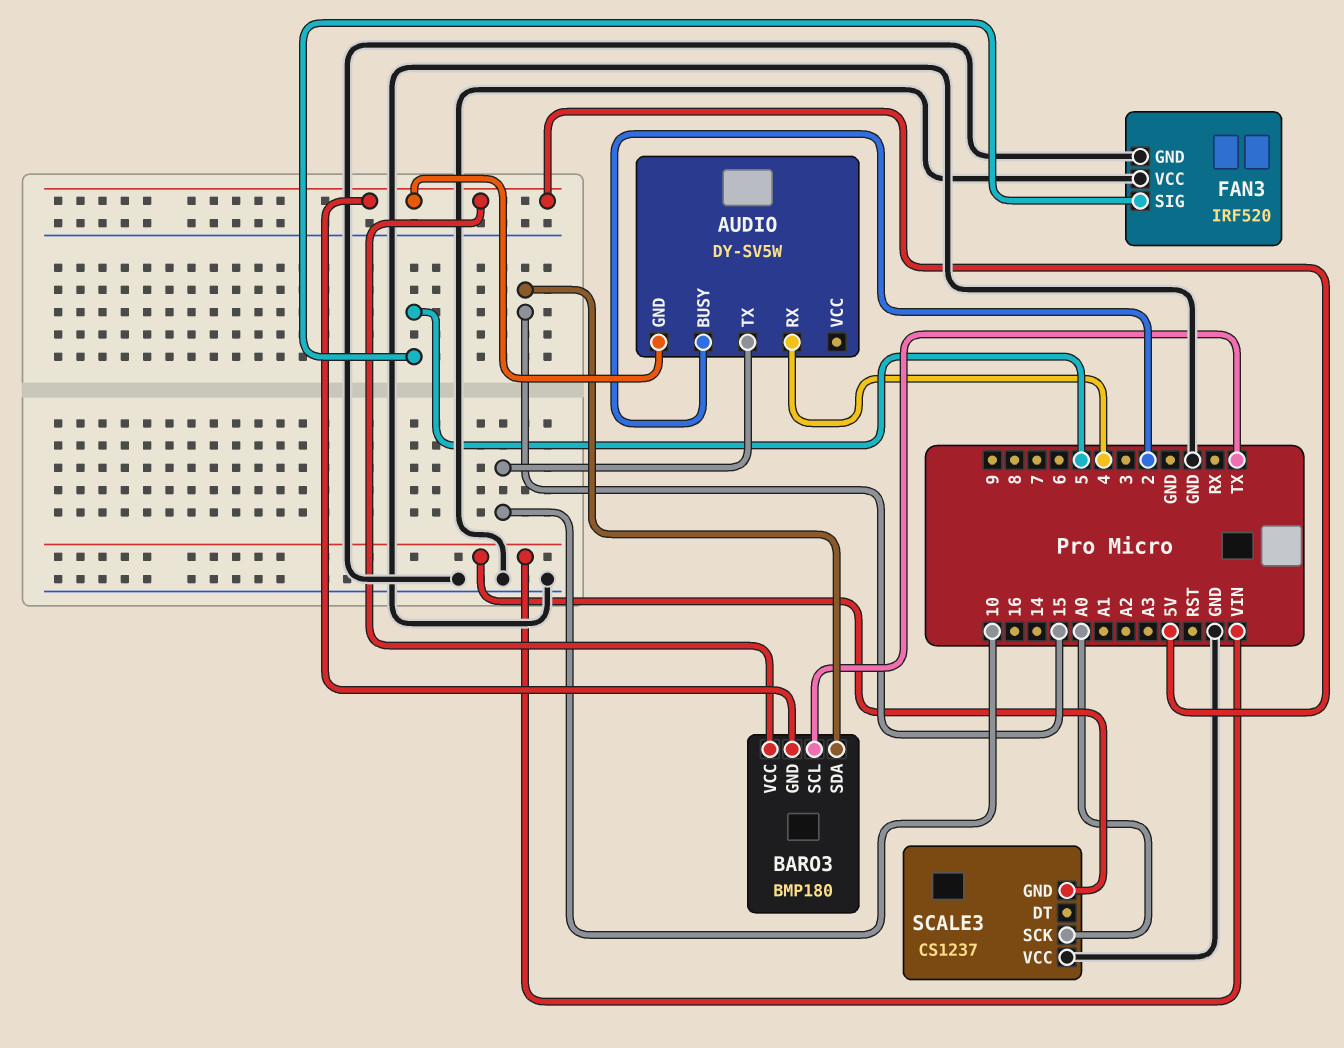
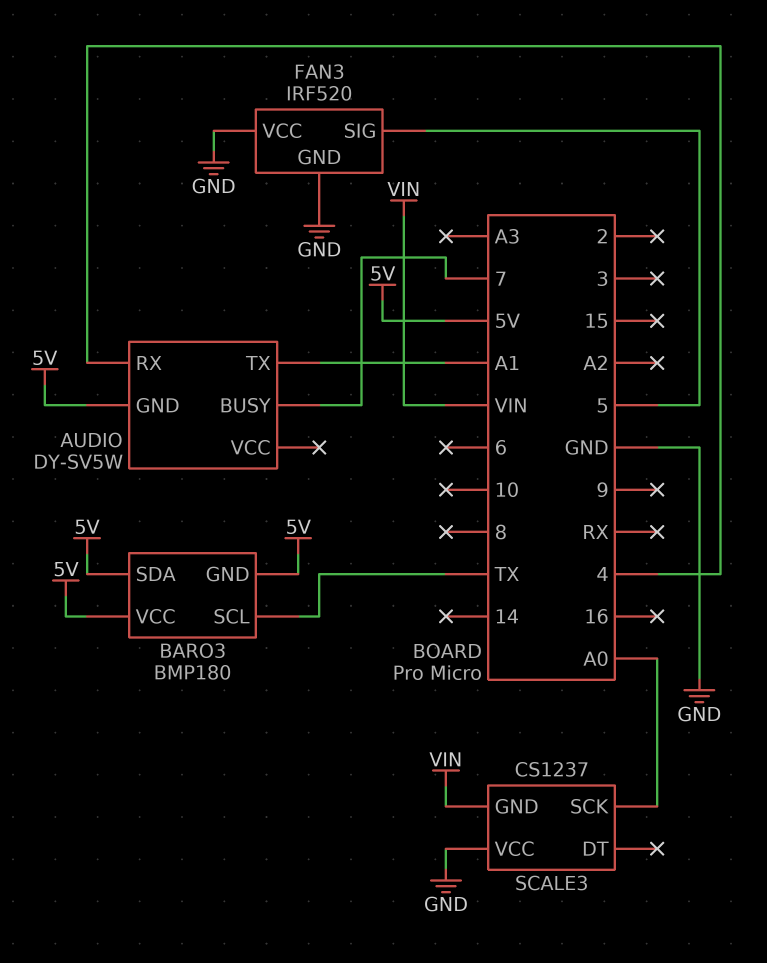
AUDIO pin BUSY: 2 -> 7
AUDIO pin TX: 10 -> A1
BARO3 pin SDA: 15 -> 5V

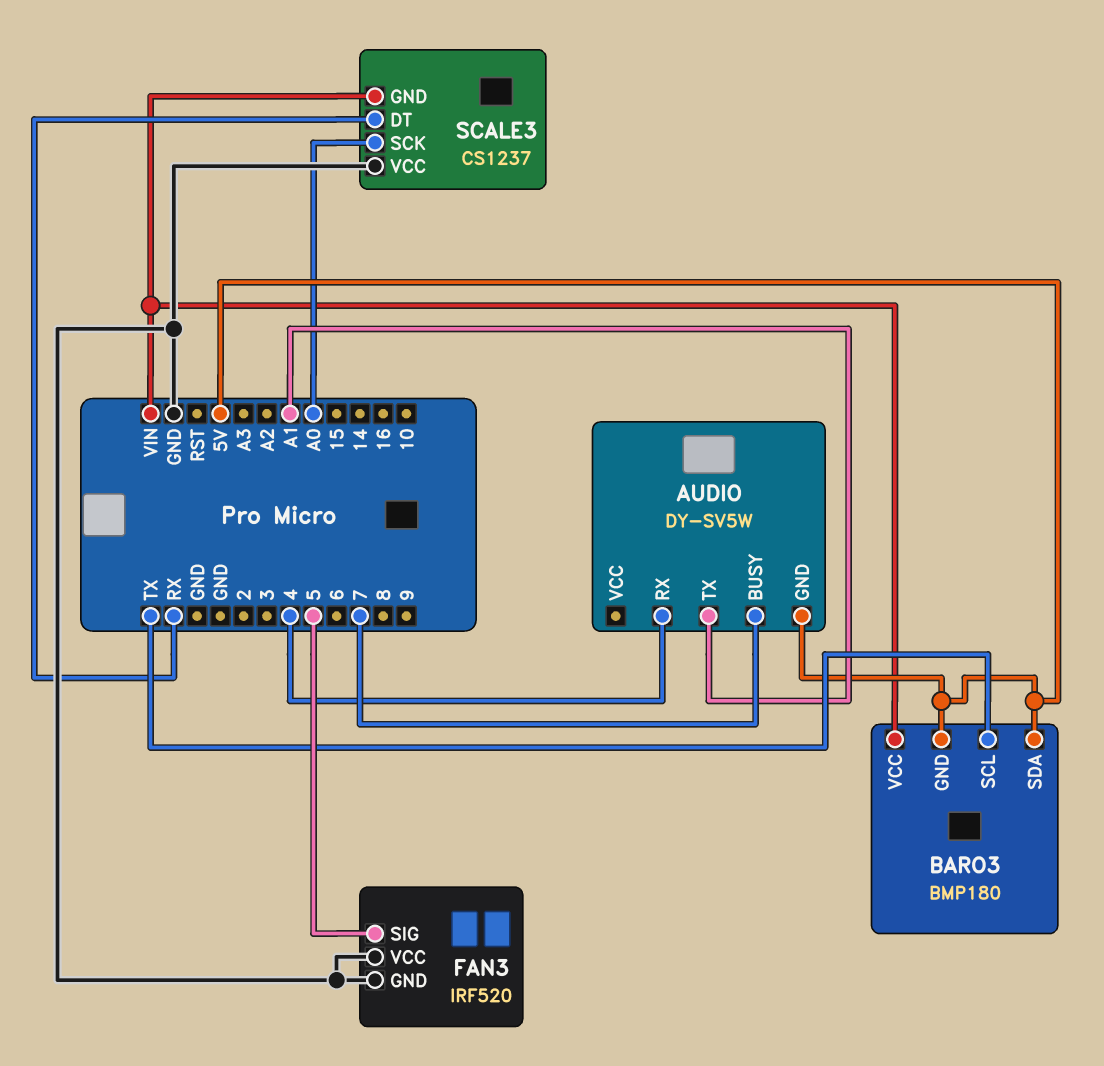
BARO3 pin VCC: 5V -> VIN
SCALE3 pin DT: none -> RX

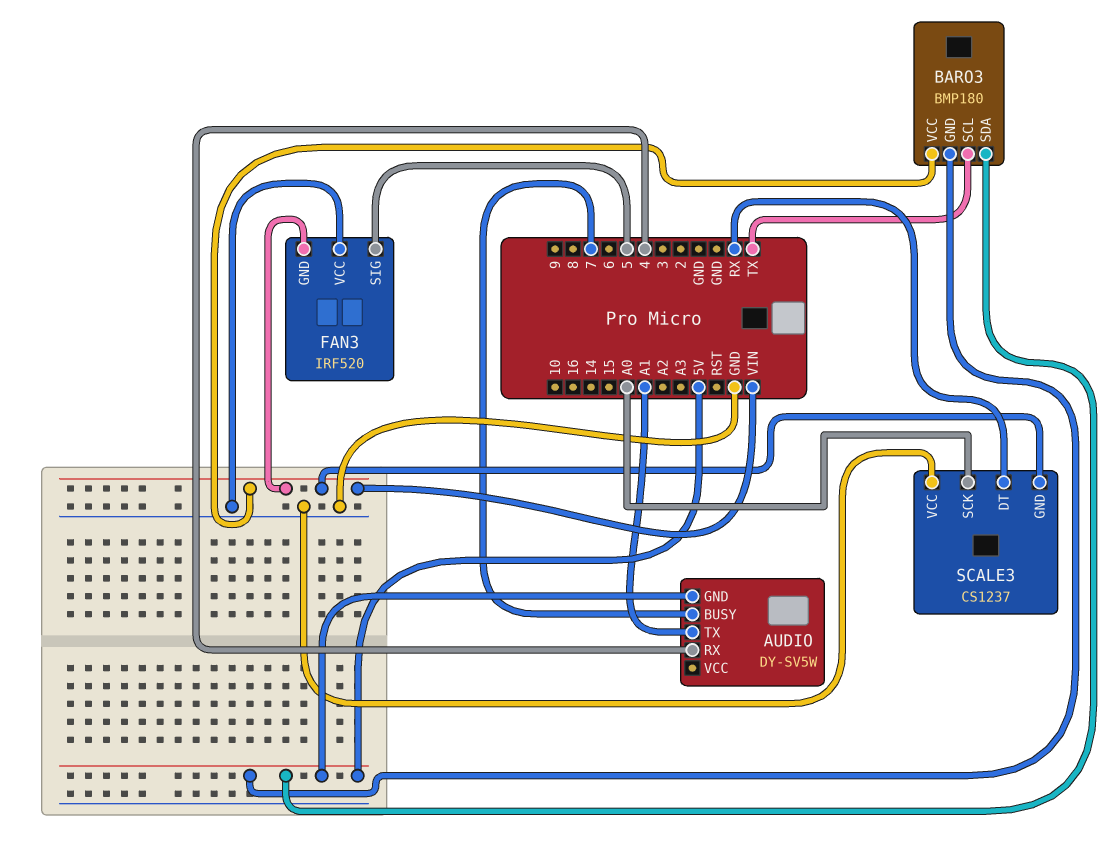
FAN3 pin GND: GND -> VIN

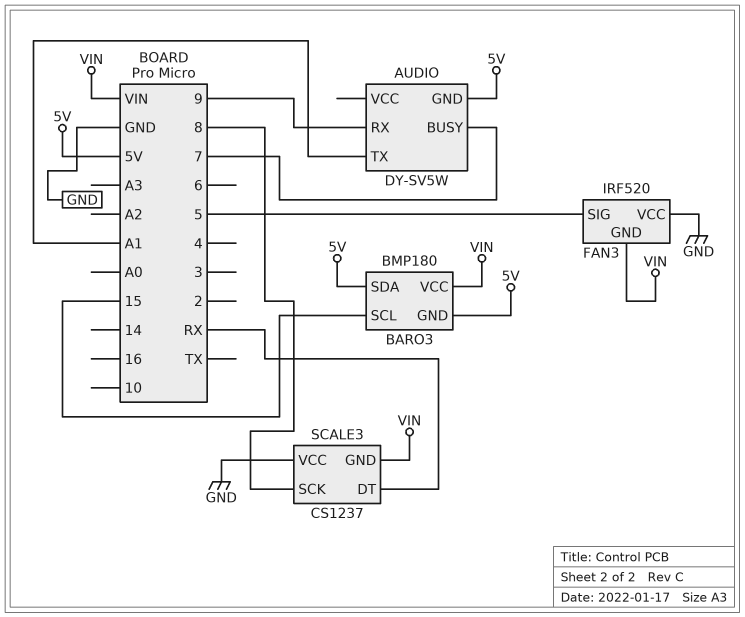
AUDIO pin RX: 4 -> 9
BARO3 pin SCL: TX -> 15
SCALE3 pin SCK: A0 -> 8

